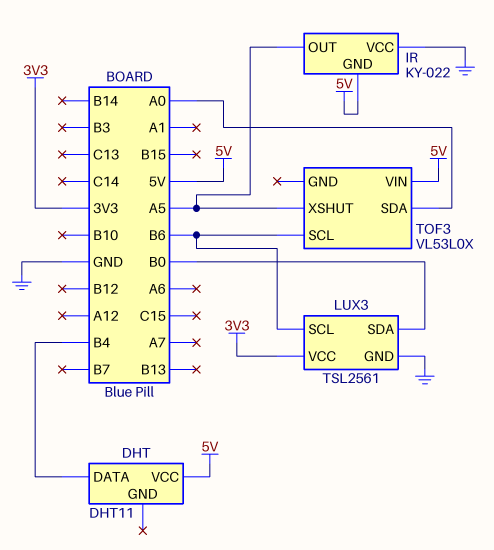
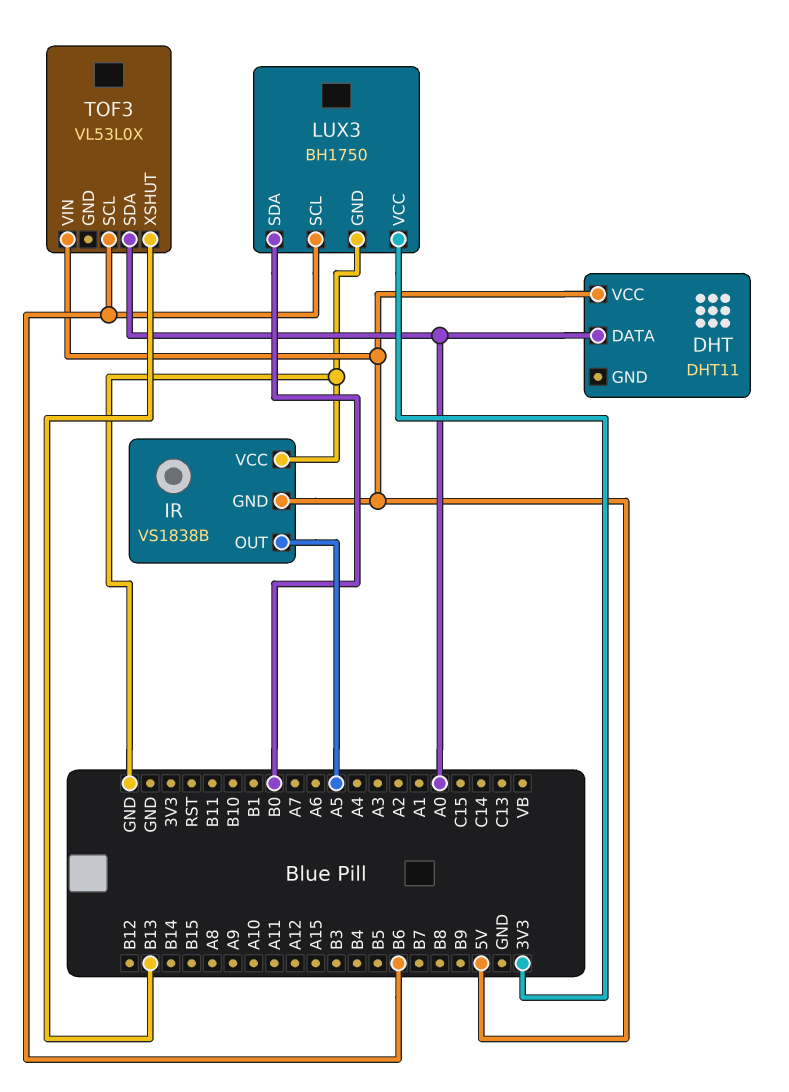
DHT pin DATA: B4 -> A0
IR: KY-022 -> VS1838B
LUX3: TSL2561 -> BH1750
TOF3 pin XSHUT: A5 -> B13

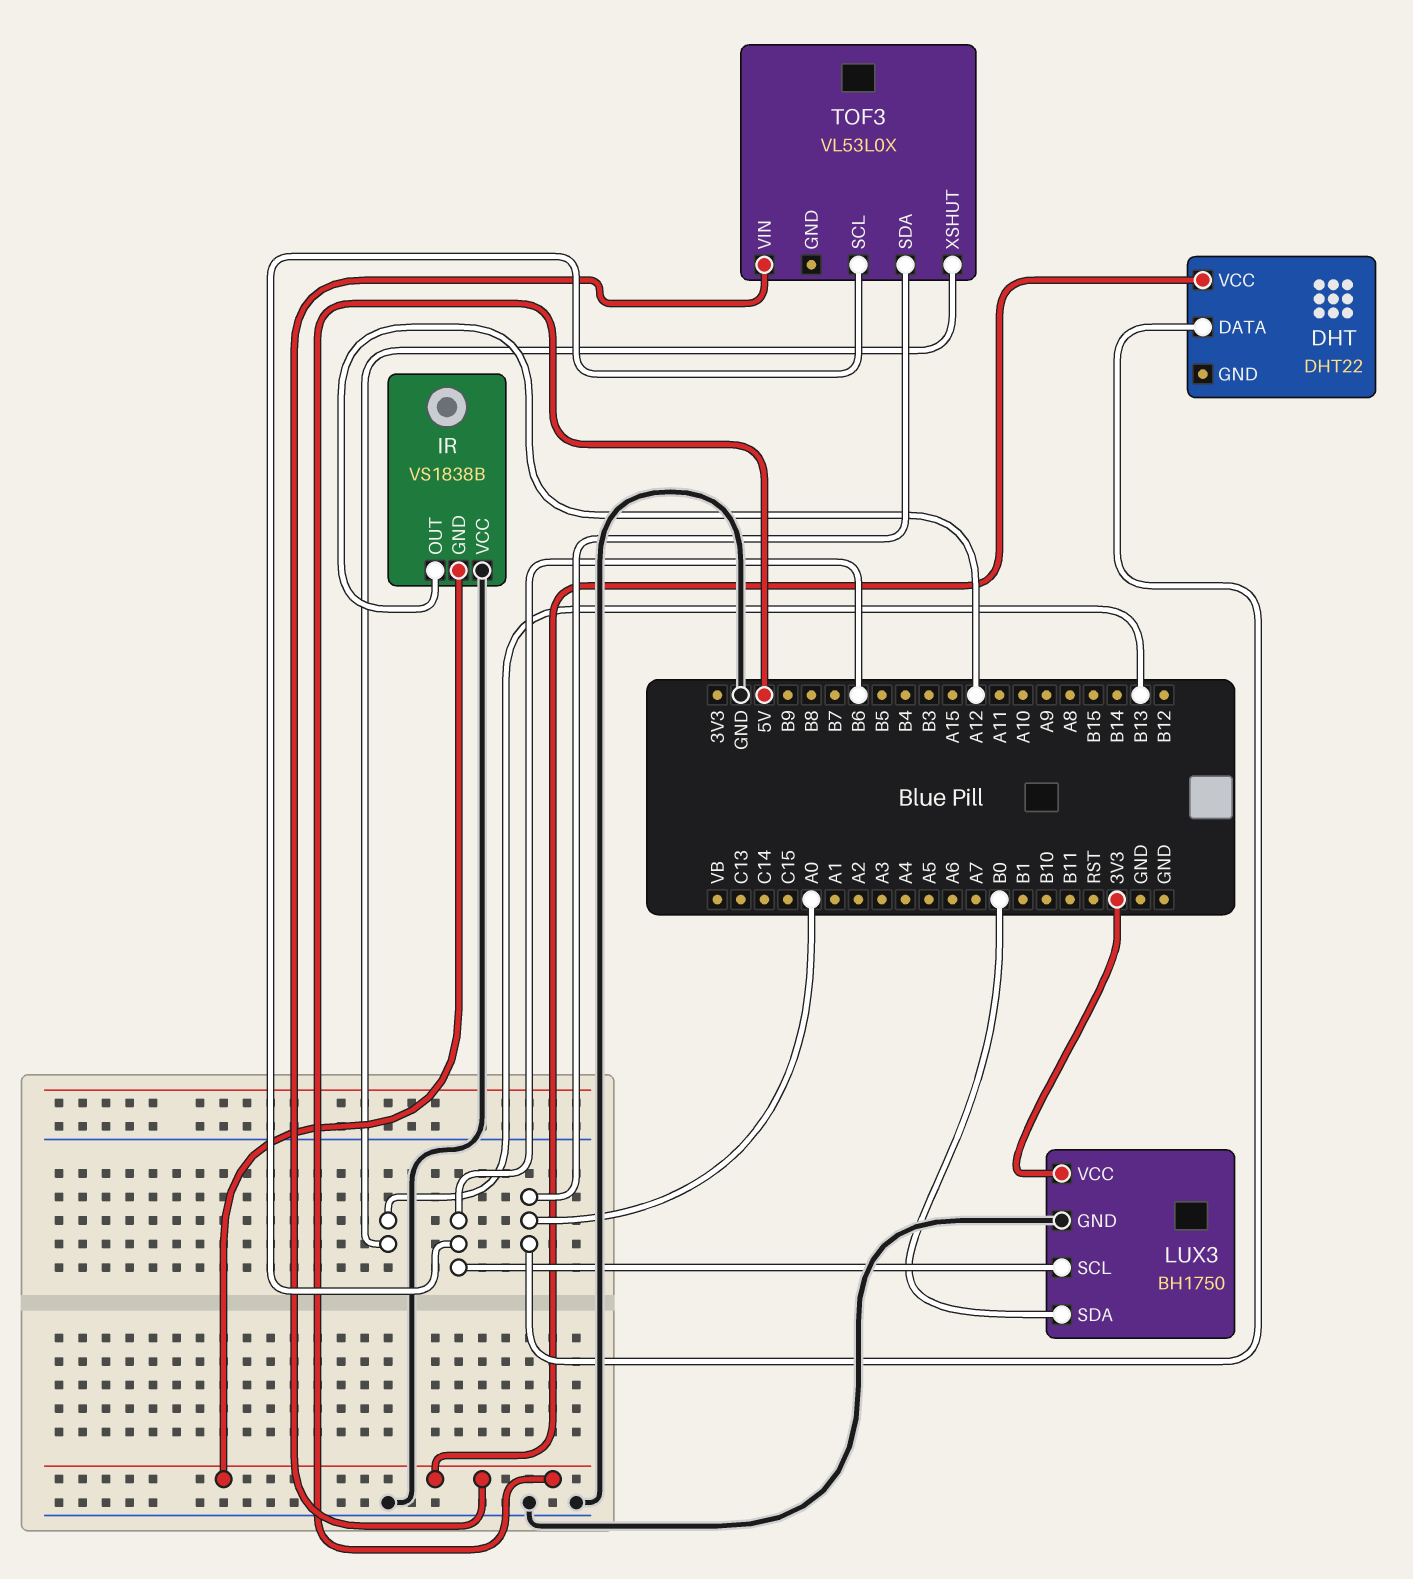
DHT: DHT11 -> DHT22
IR pin OUT: A5 -> A12

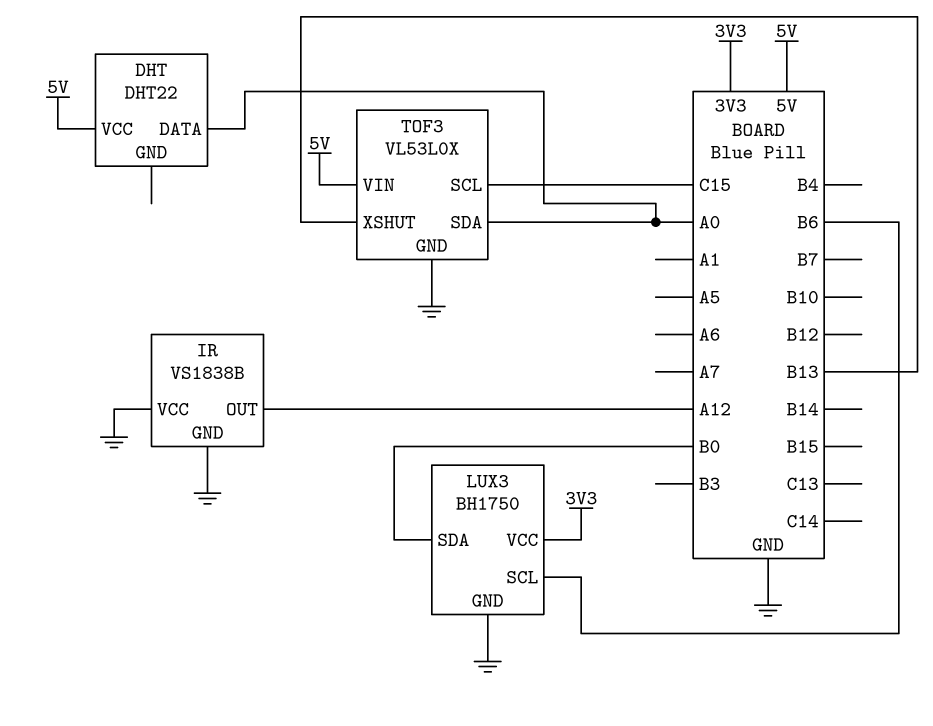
IR pin GND: 5V -> GND
TOF3 pin GND: none -> GND
TOF3 pin SCL: B6 -> C15

